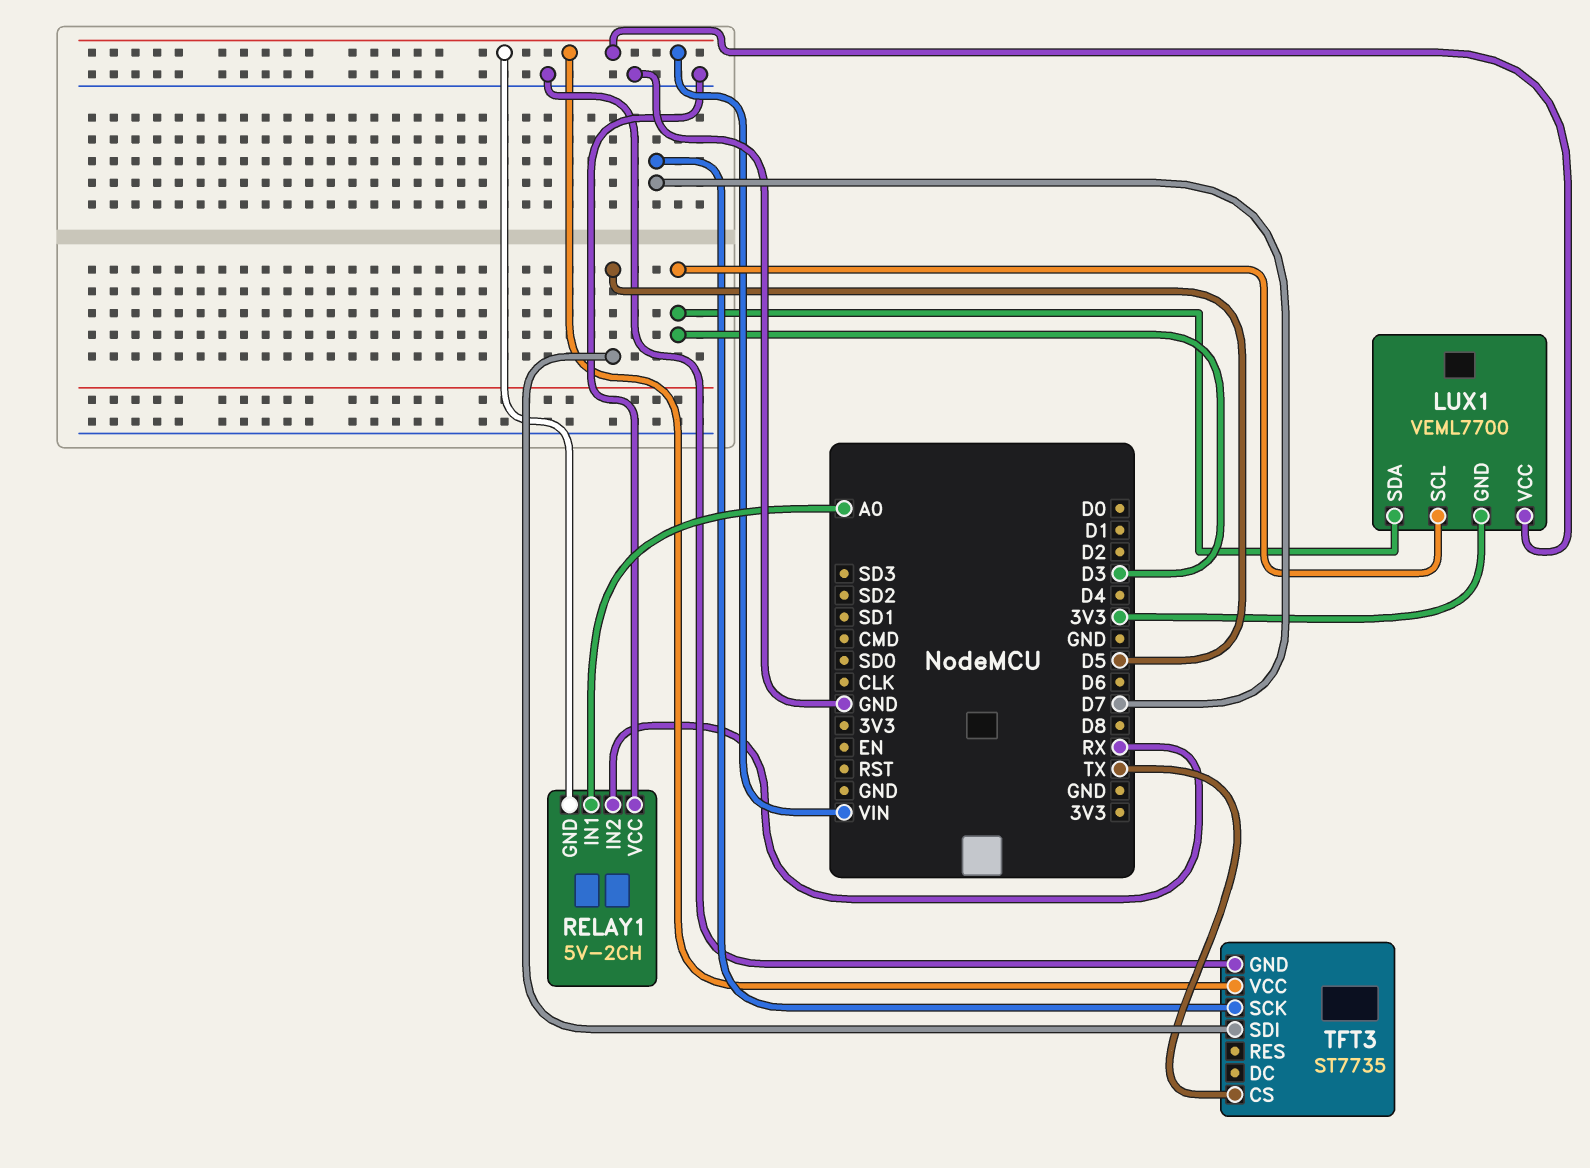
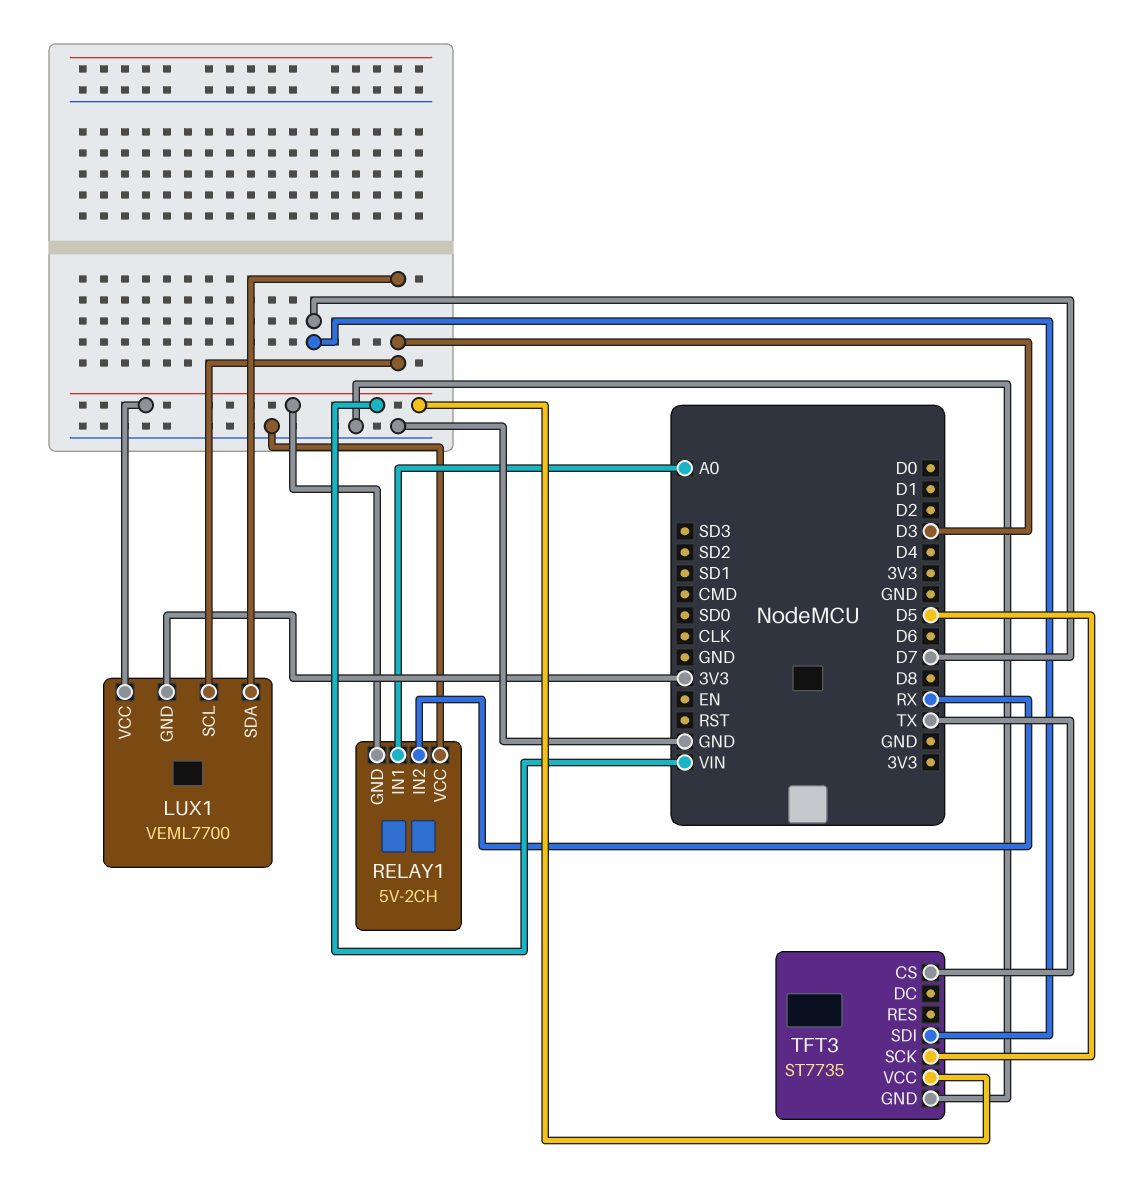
TFT3 pin SCK: D7 -> D5
TFT3 pin SDI: D5 -> D7

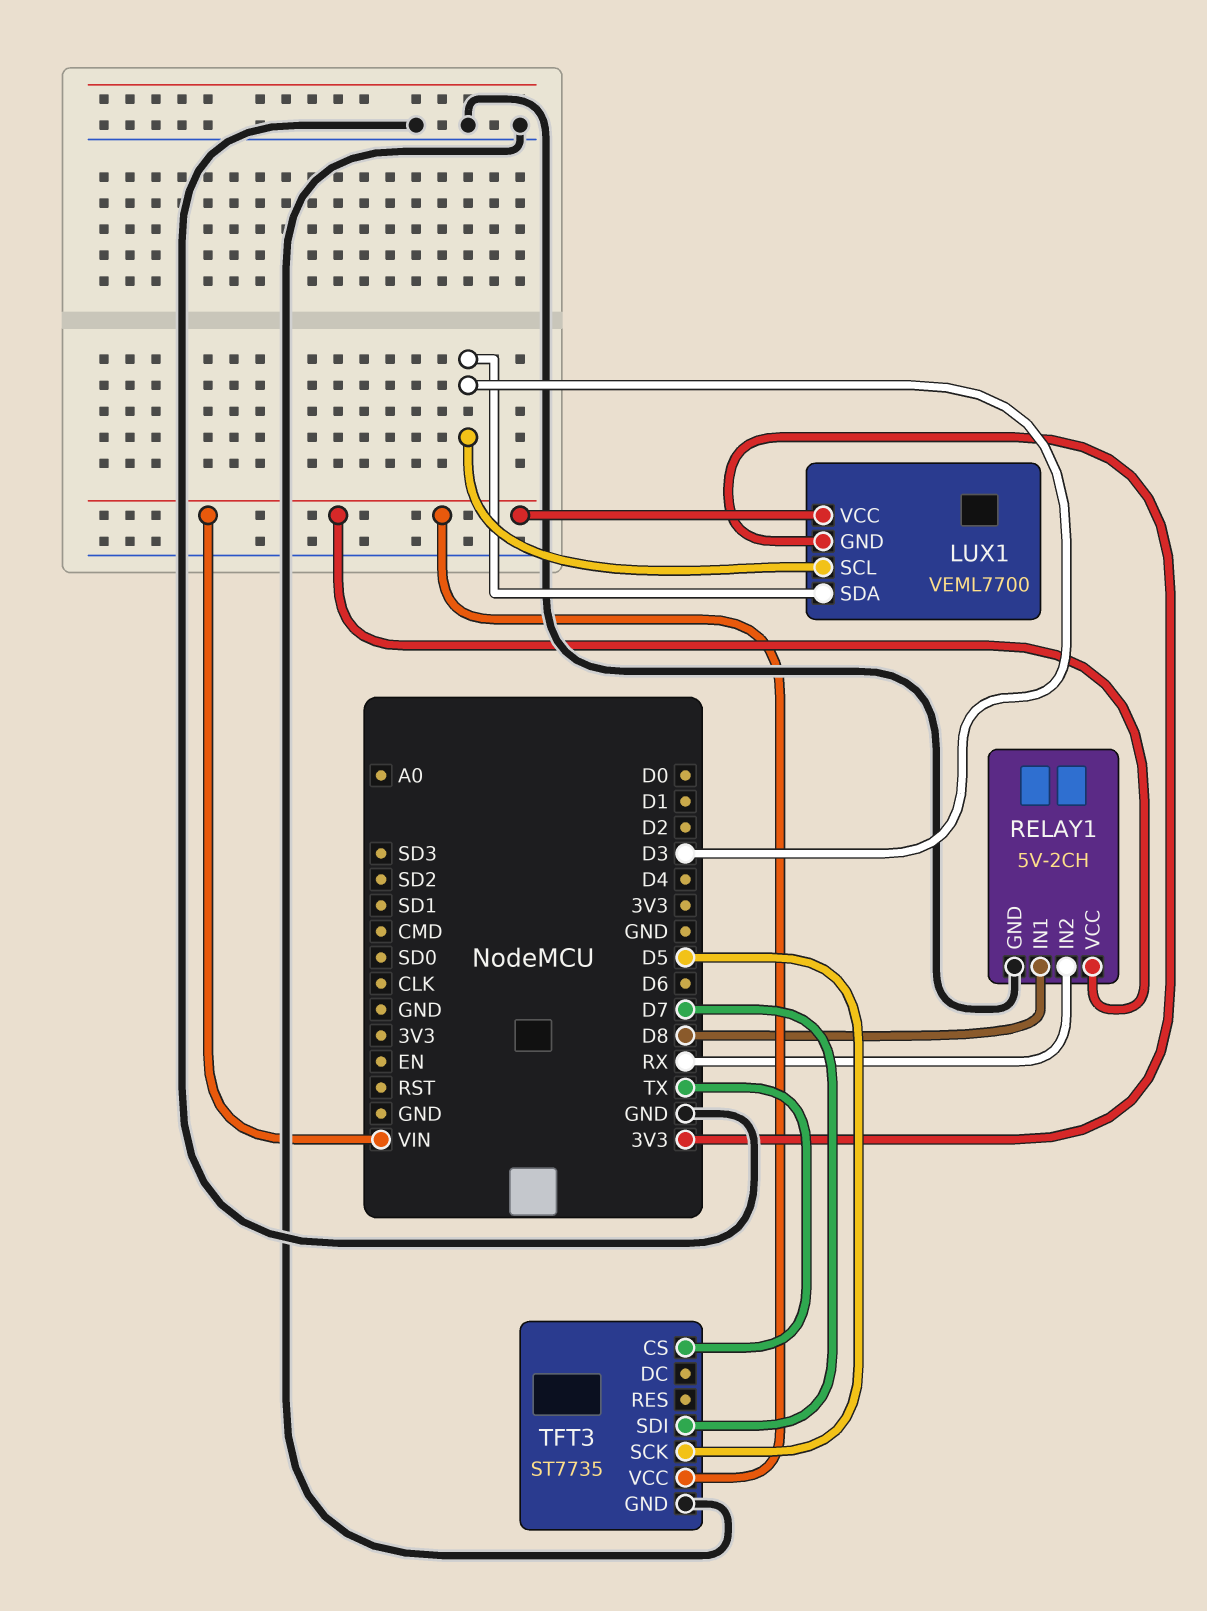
RELAY1 pin GND: VIN -> GND
RELAY1 pin IN1: A0 -> D8
RELAY1 pin VCC: GND -> VIN

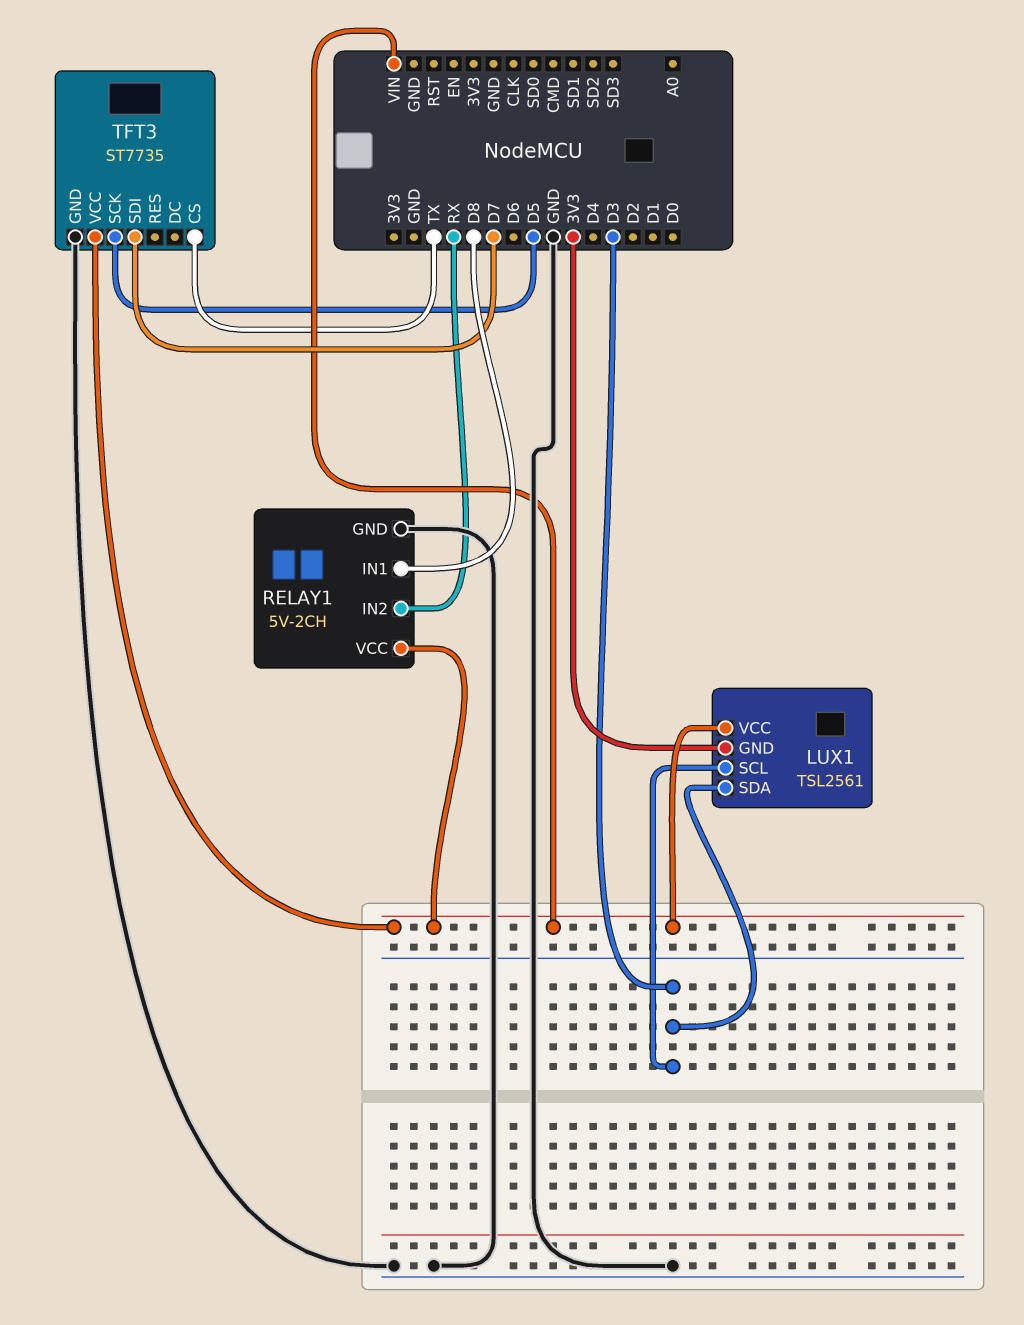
LUX1: VEML7700 -> TSL2561

